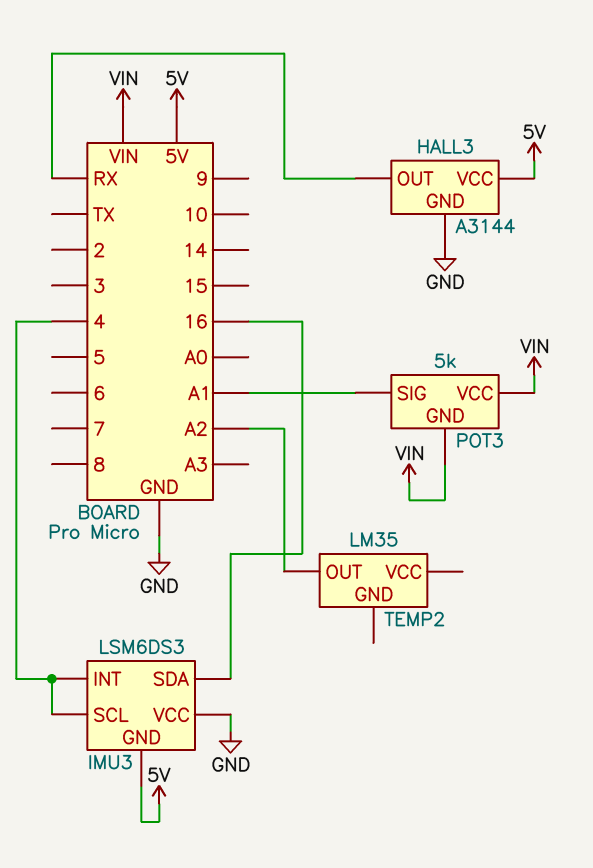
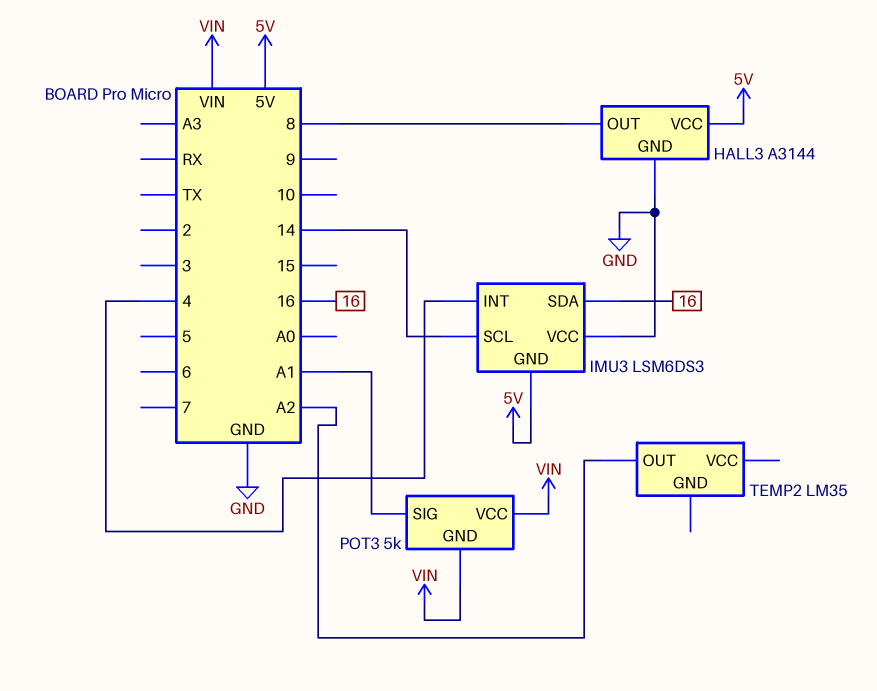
HALL3 pin OUT: RX -> 8
IMU3 pin SCL: 4 -> 14

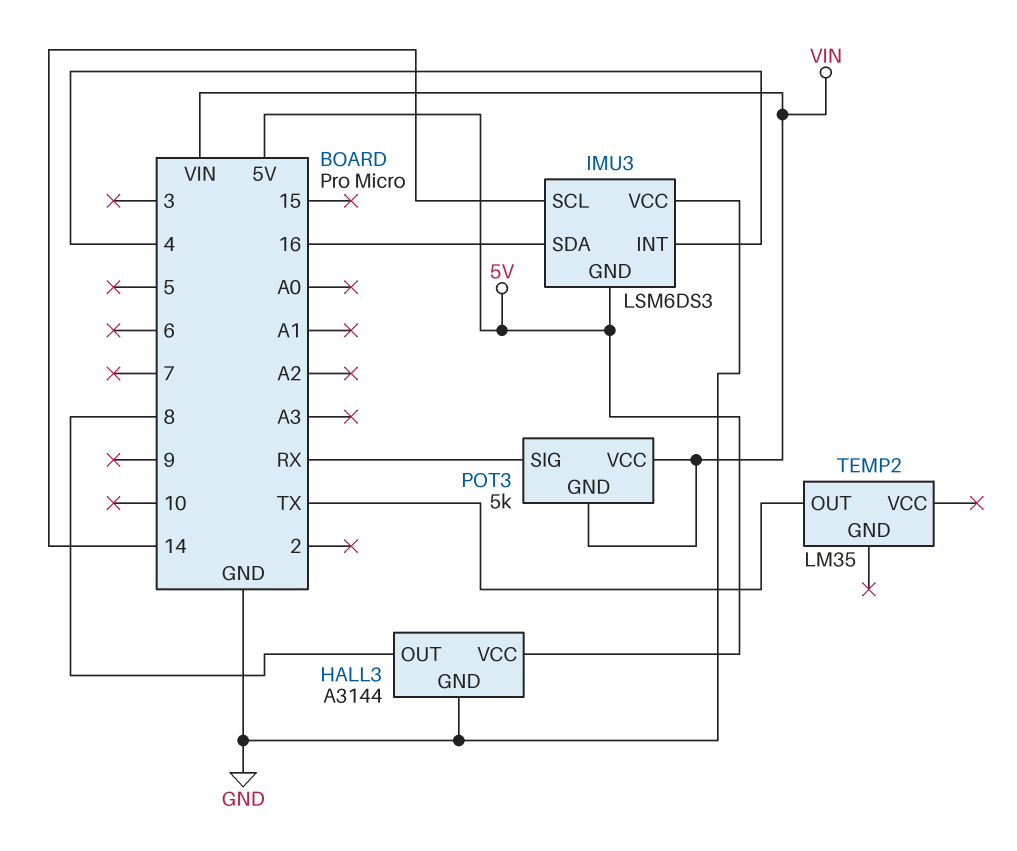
POT3 pin SIG: A1 -> RX
TEMP2 pin OUT: A2 -> TX

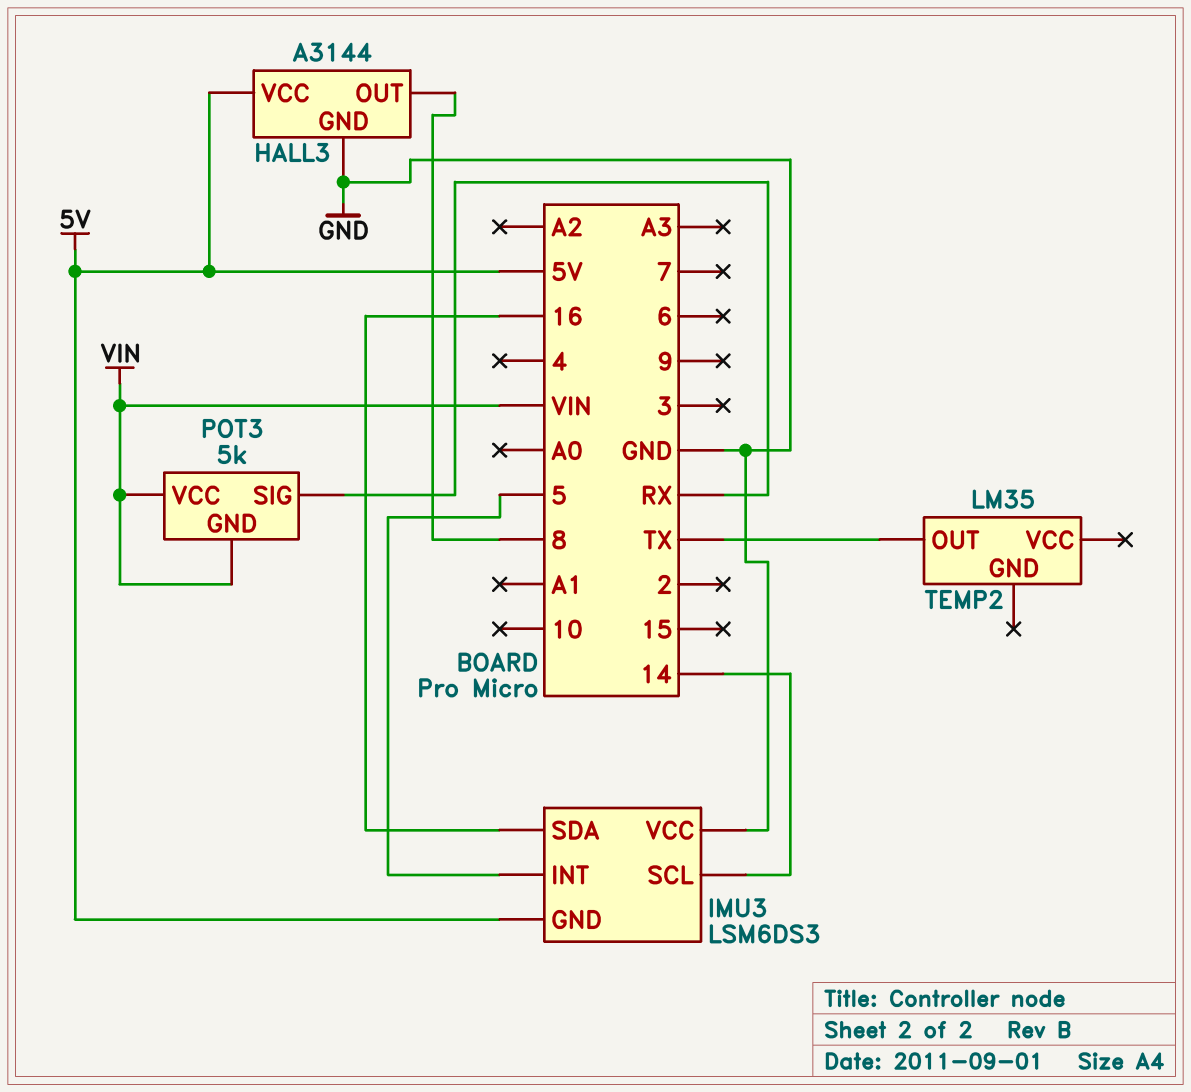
IMU3 pin INT: 4 -> 5

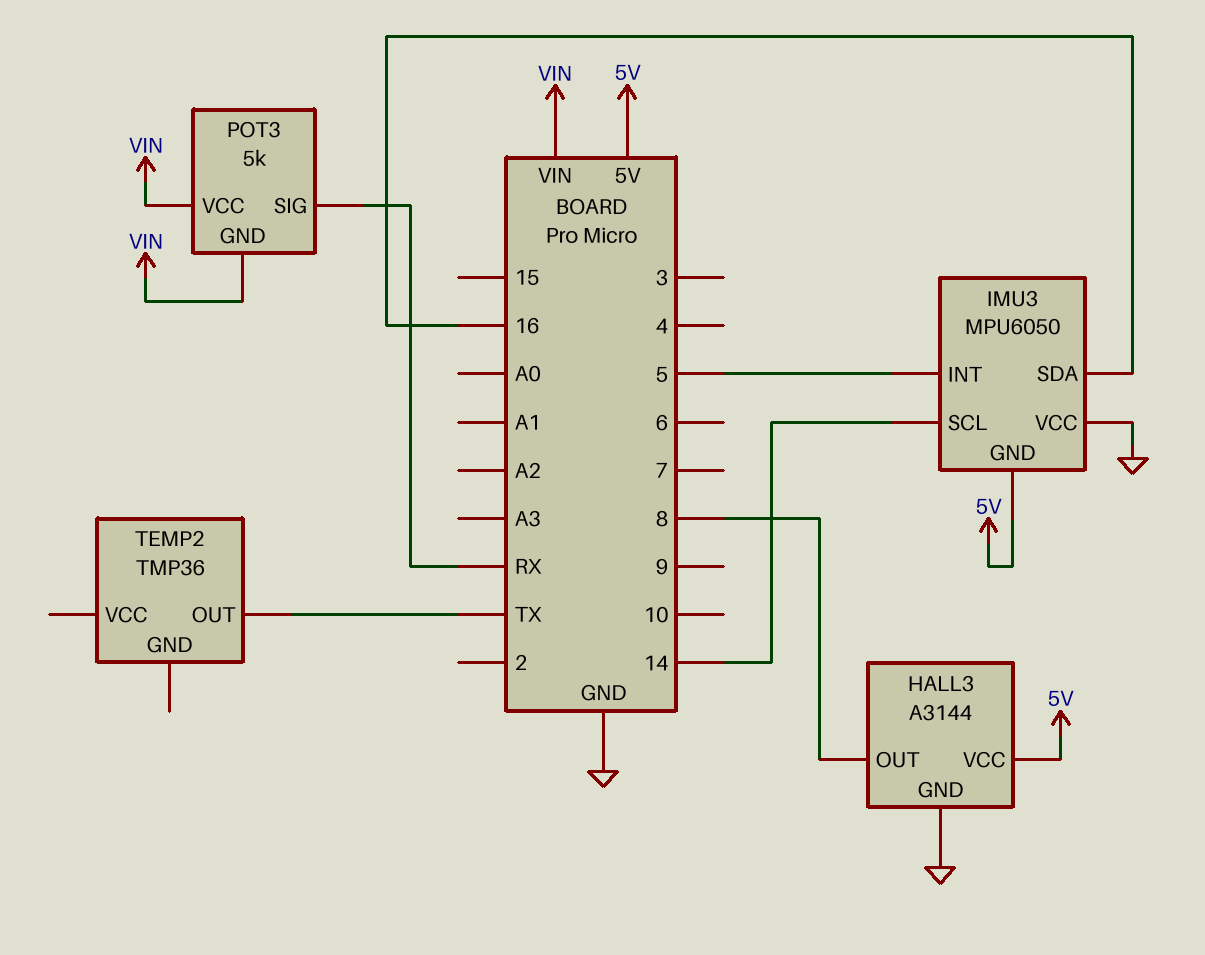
IMU3: LSM6DS3 -> MPU6050
TEMP2: LM35 -> TMP36

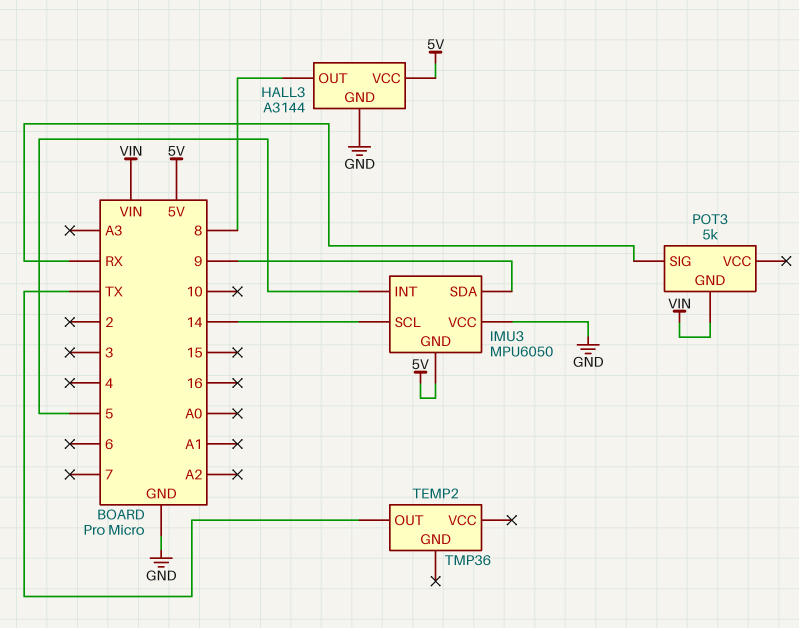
IMU3 pin SDA: 16 -> 9
POT3 pin VCC: VIN -> none

